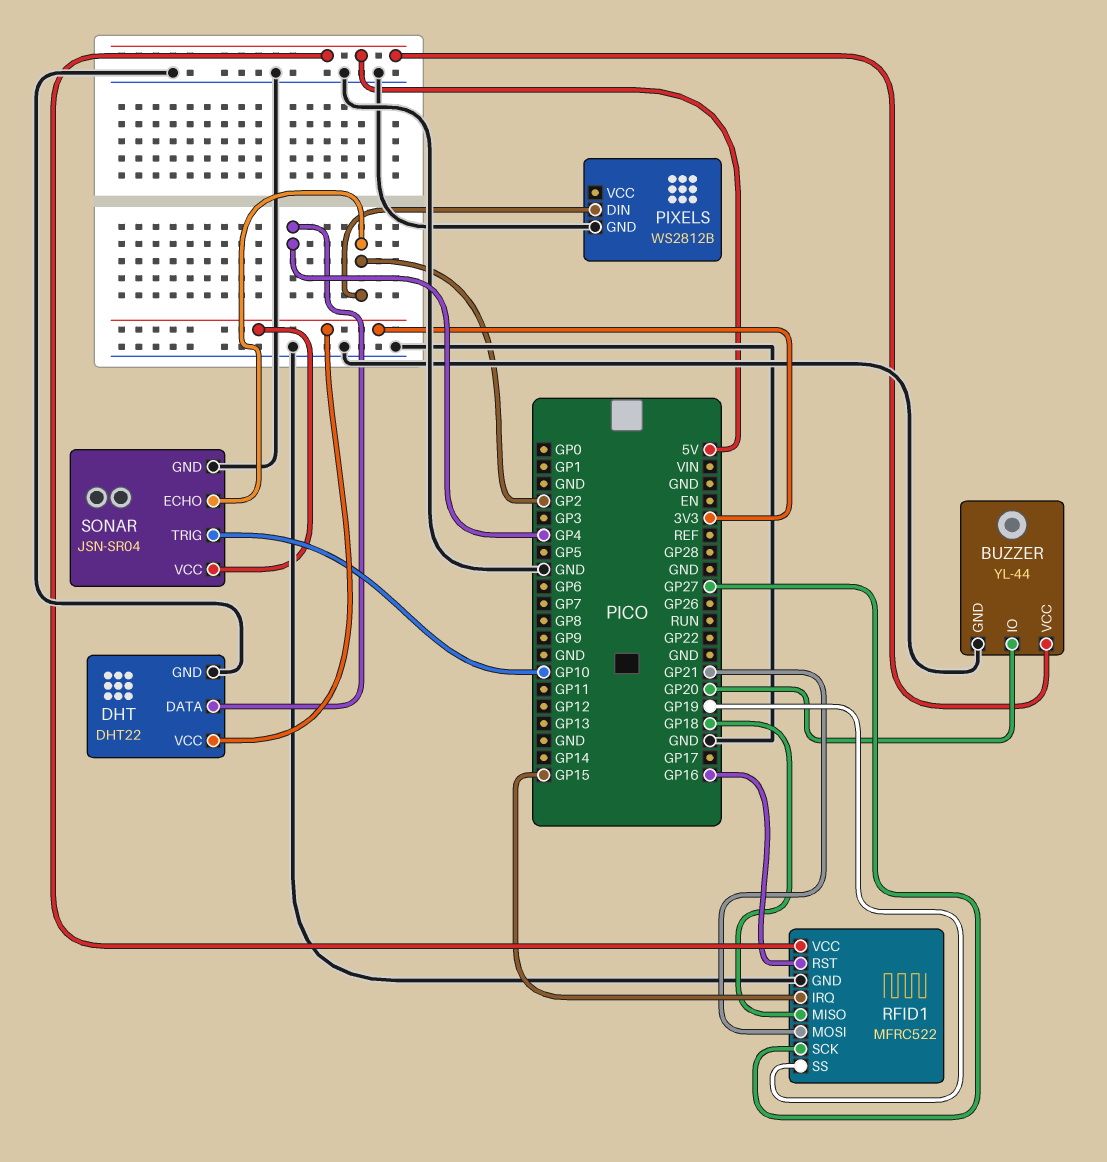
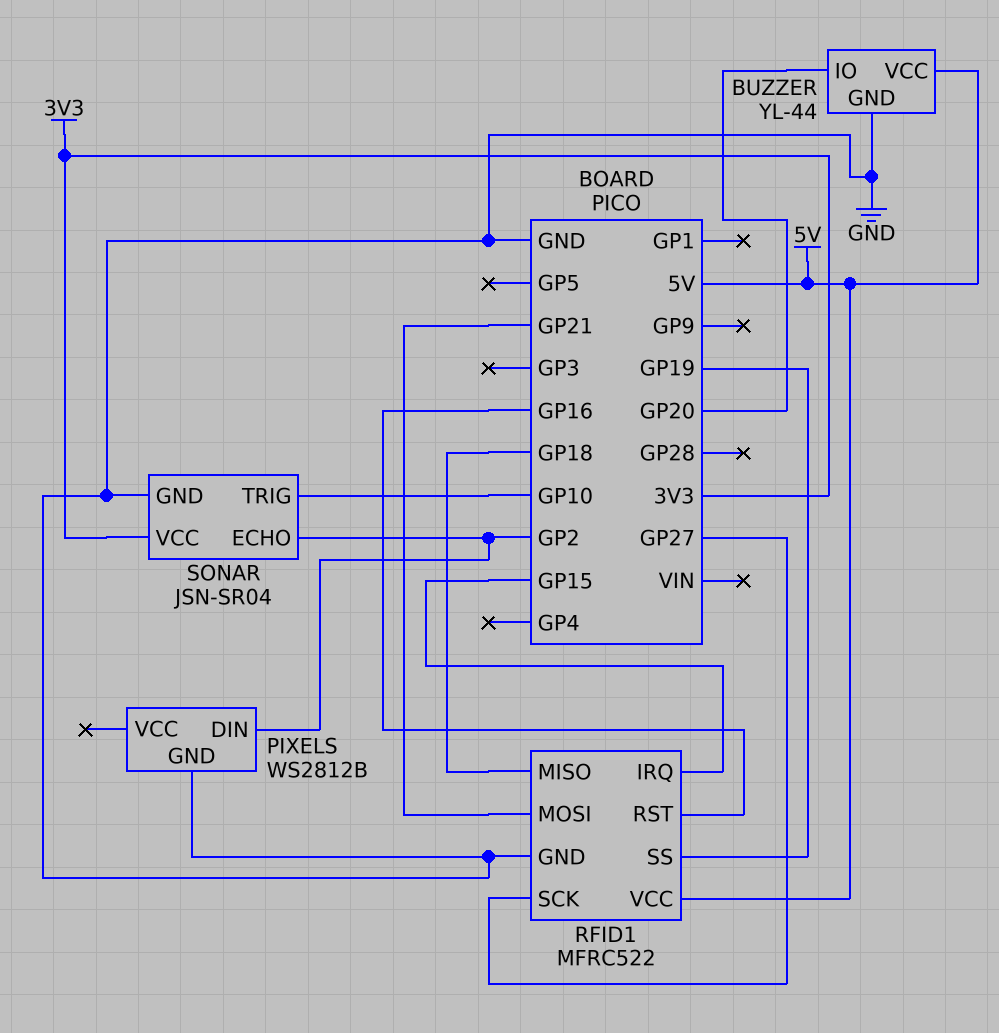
DHT: DHT22 -> none
DHT pin DATA: GP4 -> none
DHT pin GND: GND -> none
DHT pin VCC: 3V3 -> none

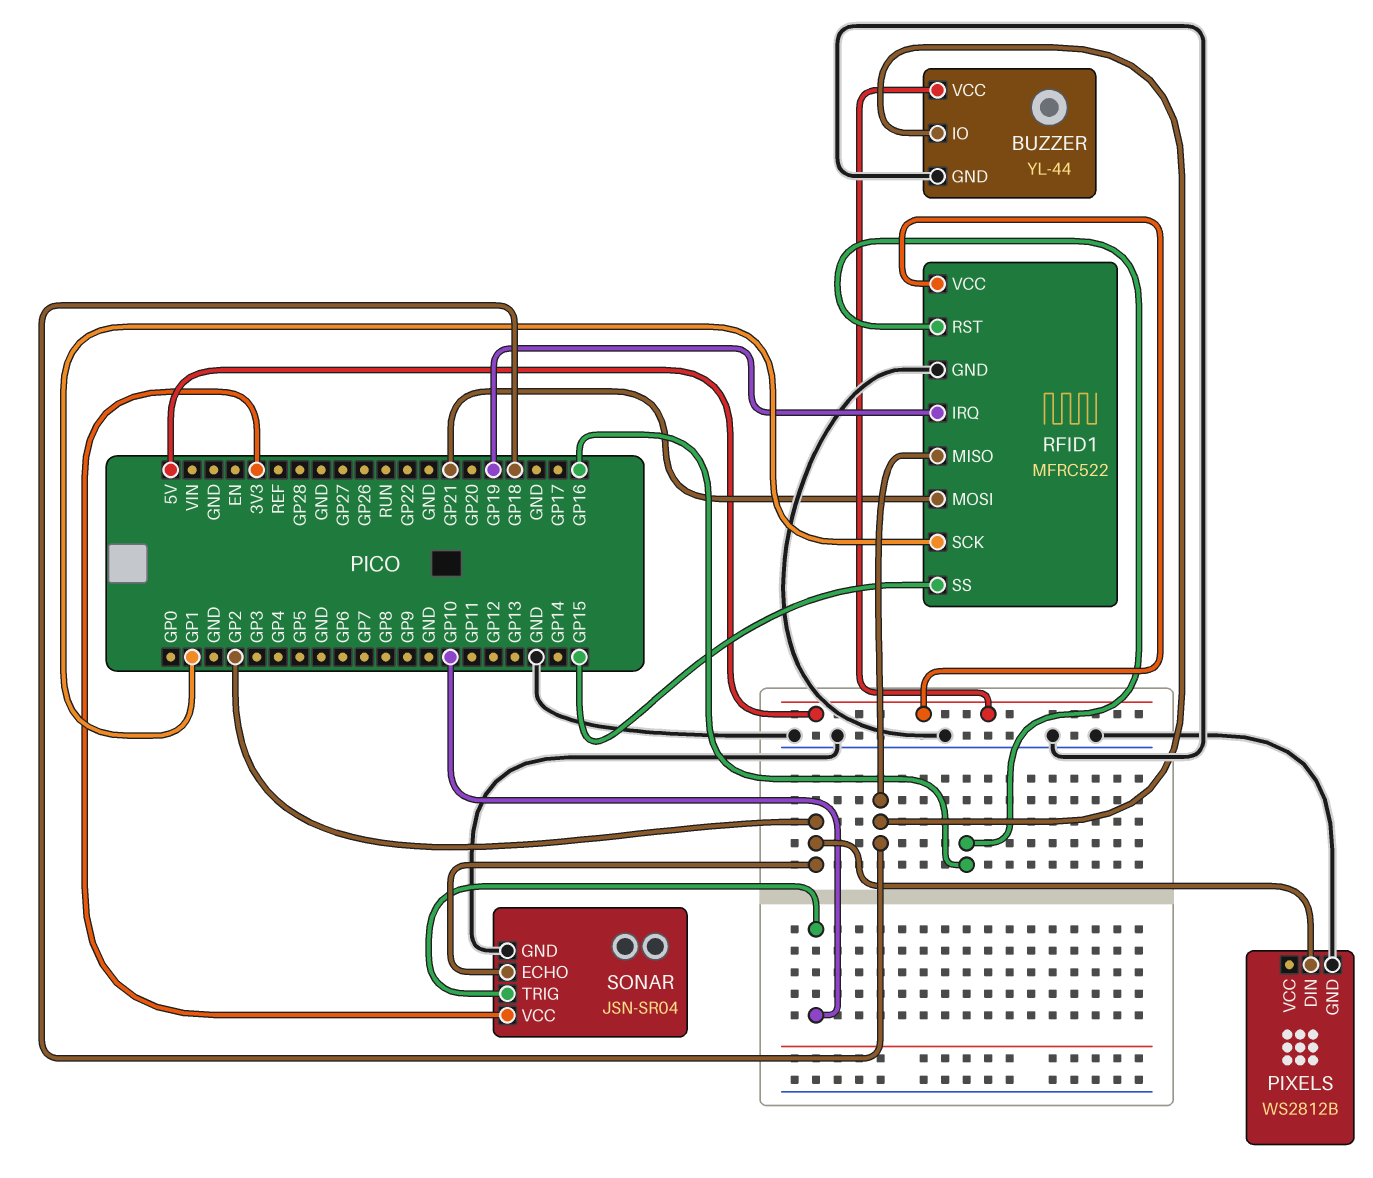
BUZZER pin IO: GP20 -> GP18
RFID1 pin IRQ: GP15 -> GP19
RFID1 pin SCK: GP27 -> GP1
RFID1 pin SS: GP19 -> GP15

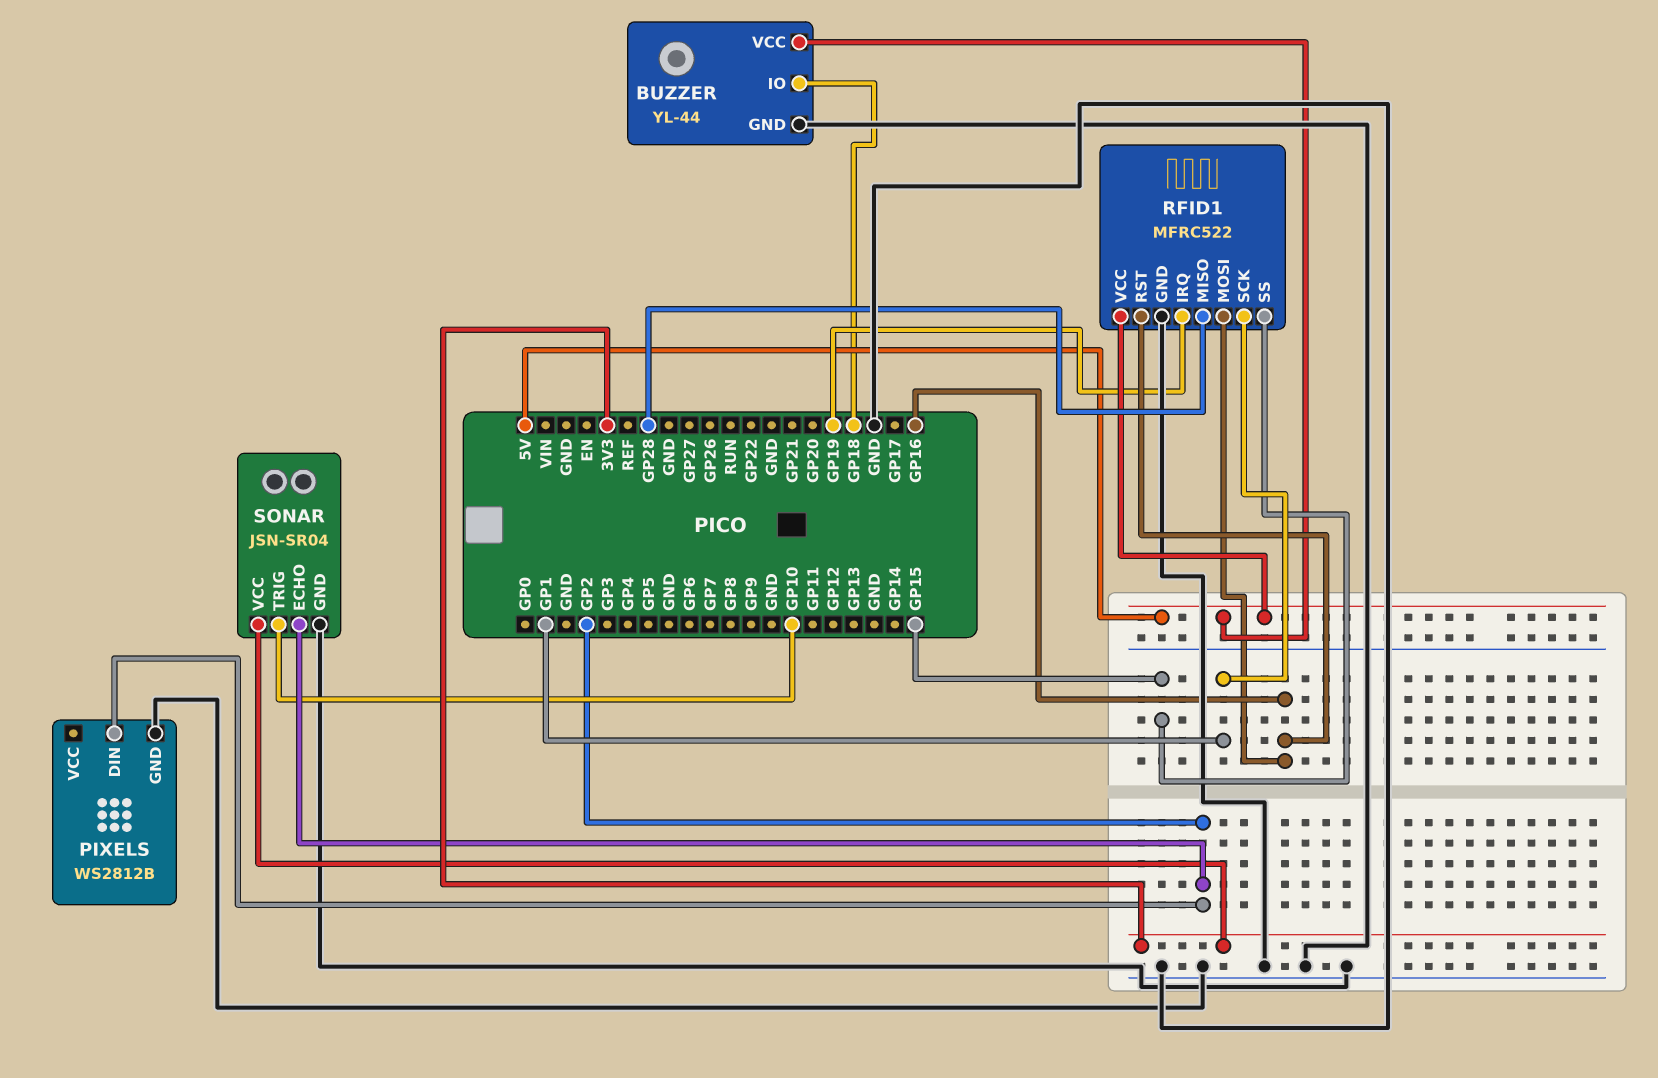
RFID1 pin MISO: GP18 -> GP28
RFID1 pin MOSI: GP21 -> GP16

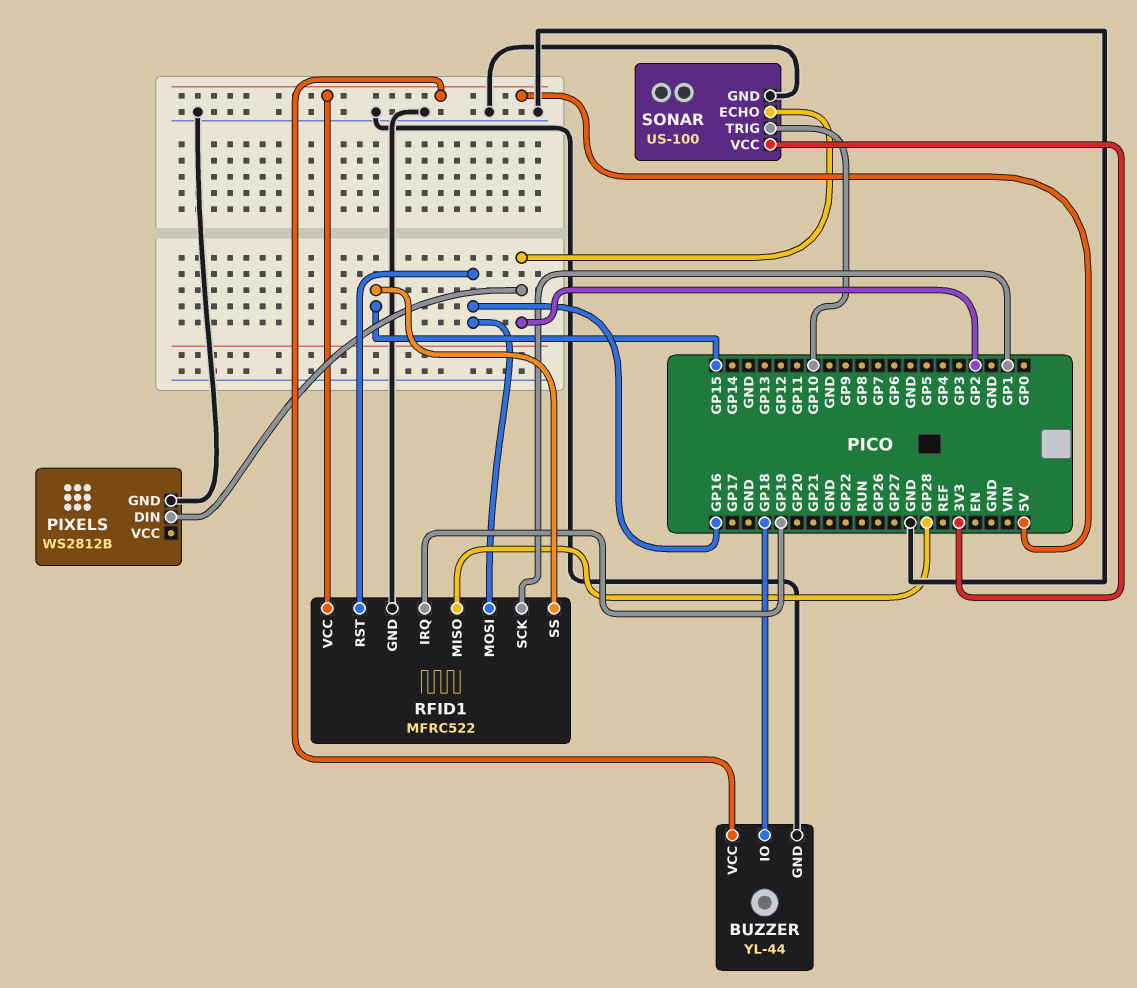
SONAR: JSN-SR04 -> US-100

